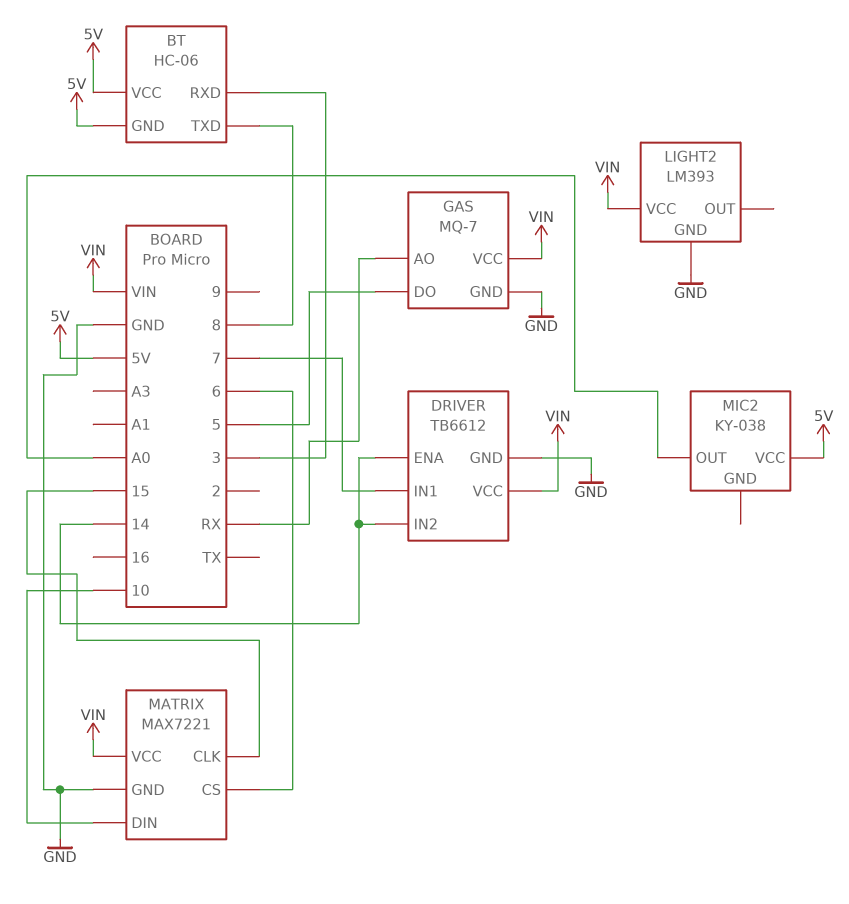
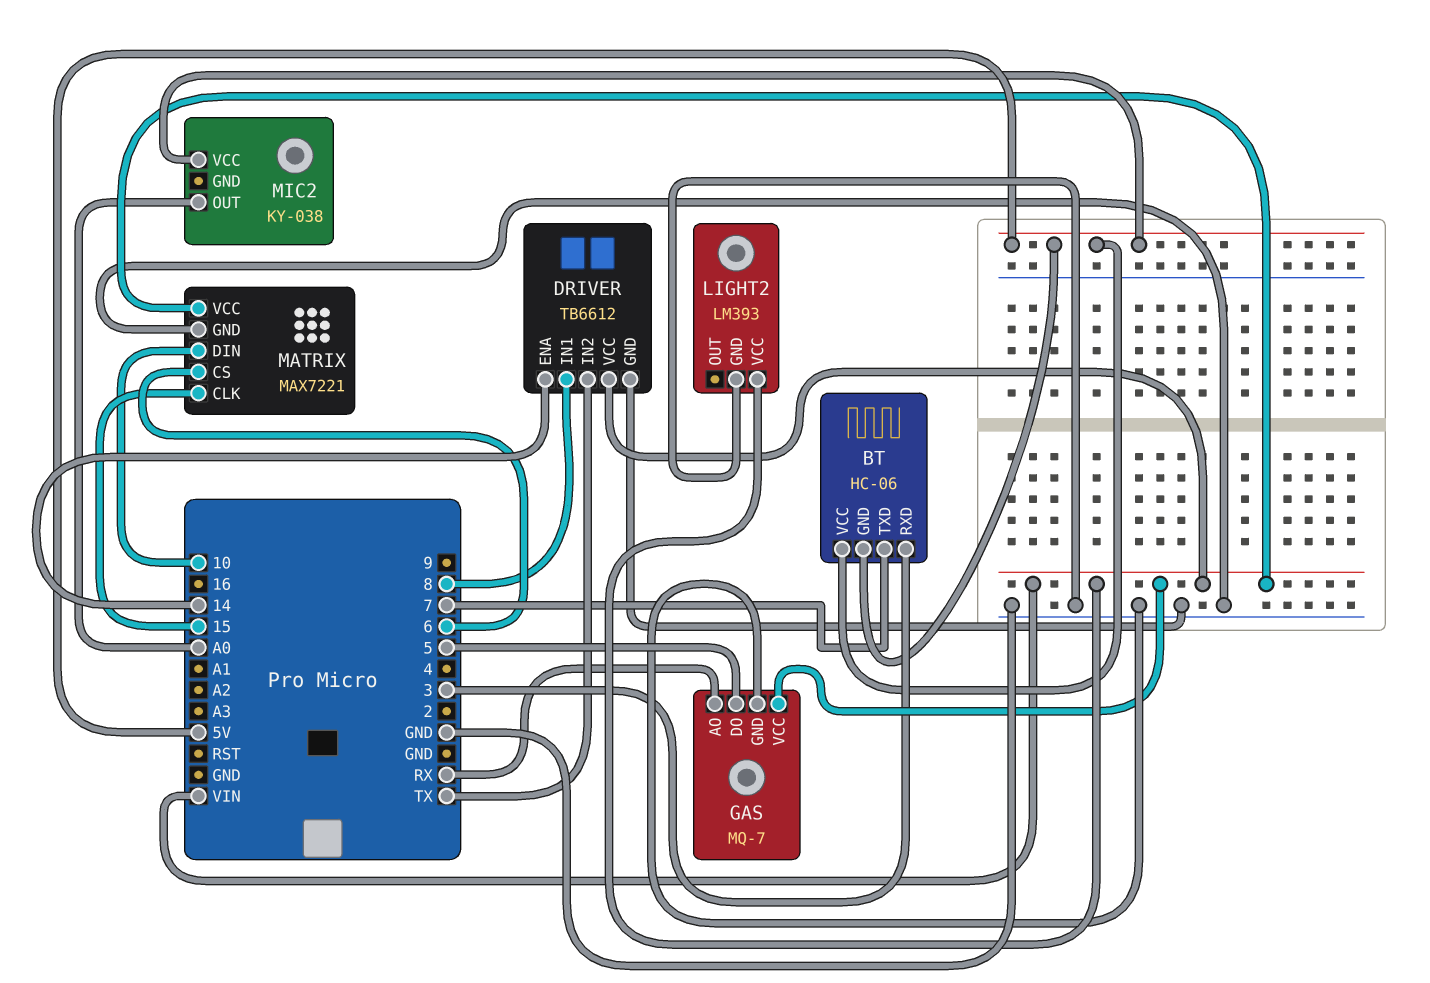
BT pin TXD: 8 -> 7
DRIVER pin IN1: 7 -> 8
DRIVER pin IN2: 14 -> TX

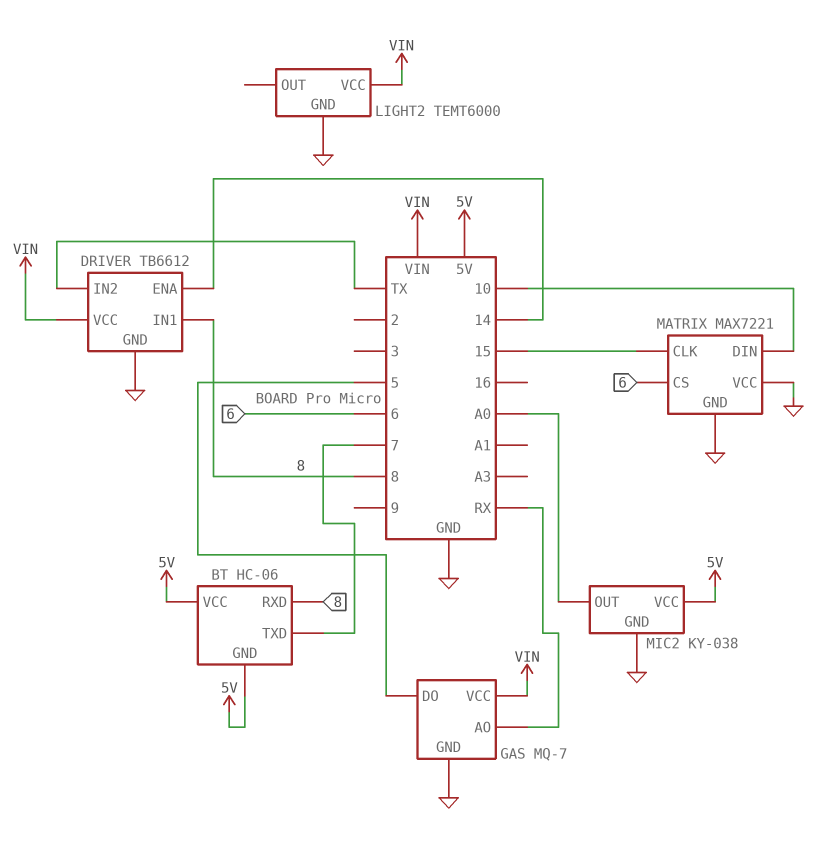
BT pin RXD: 3 -> 8
LIGHT2: LM393 -> TEMT6000
MATRIX pin VCC: VIN -> GND
MIC2 pin GND: none -> GND

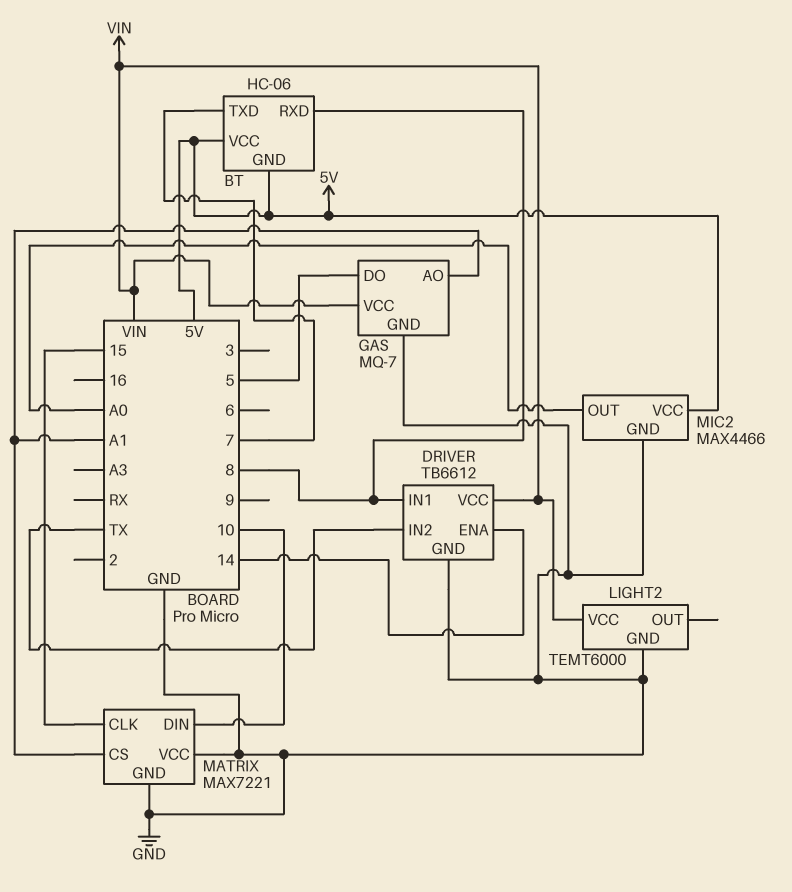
GAS pin AO: RX -> A1
MATRIX pin CS: 6 -> A1
MIC2: KY-038 -> MAX4466

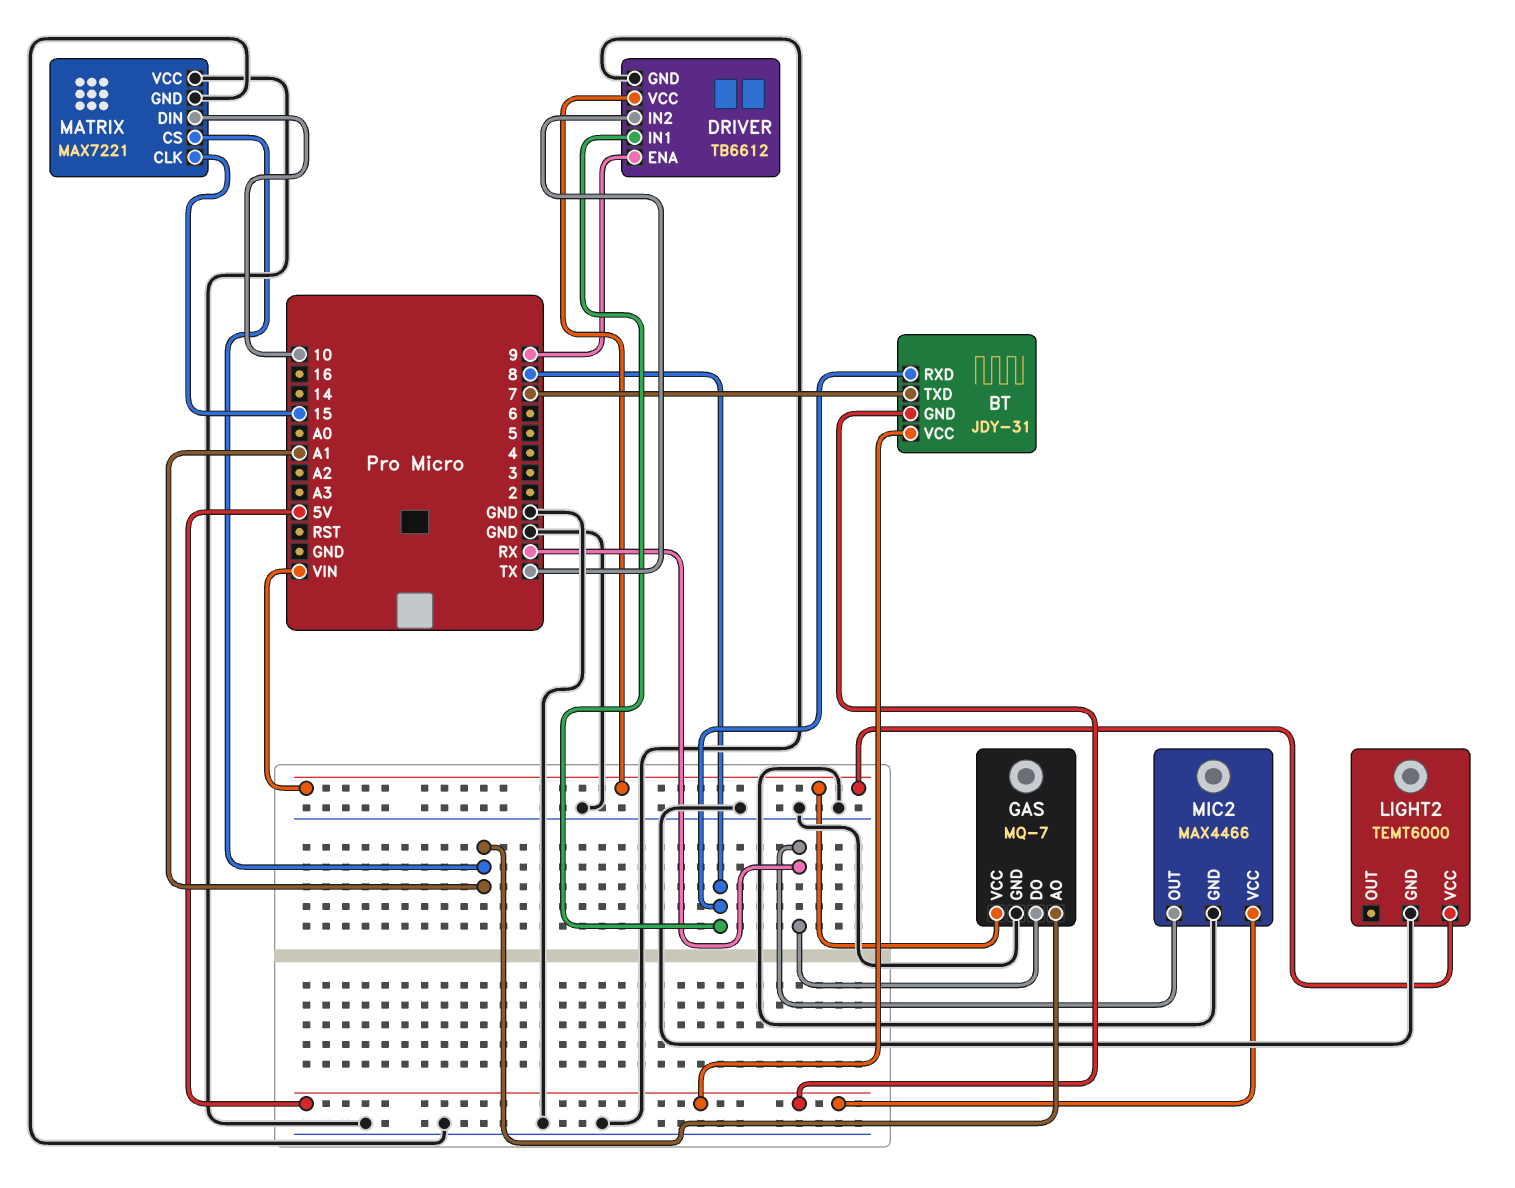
BT: HC-06 -> JDY-31
DRIVER pin ENA: 14 -> 9
GAS pin DO: 5 -> RX
MIC2 pin OUT: A0 -> RX

